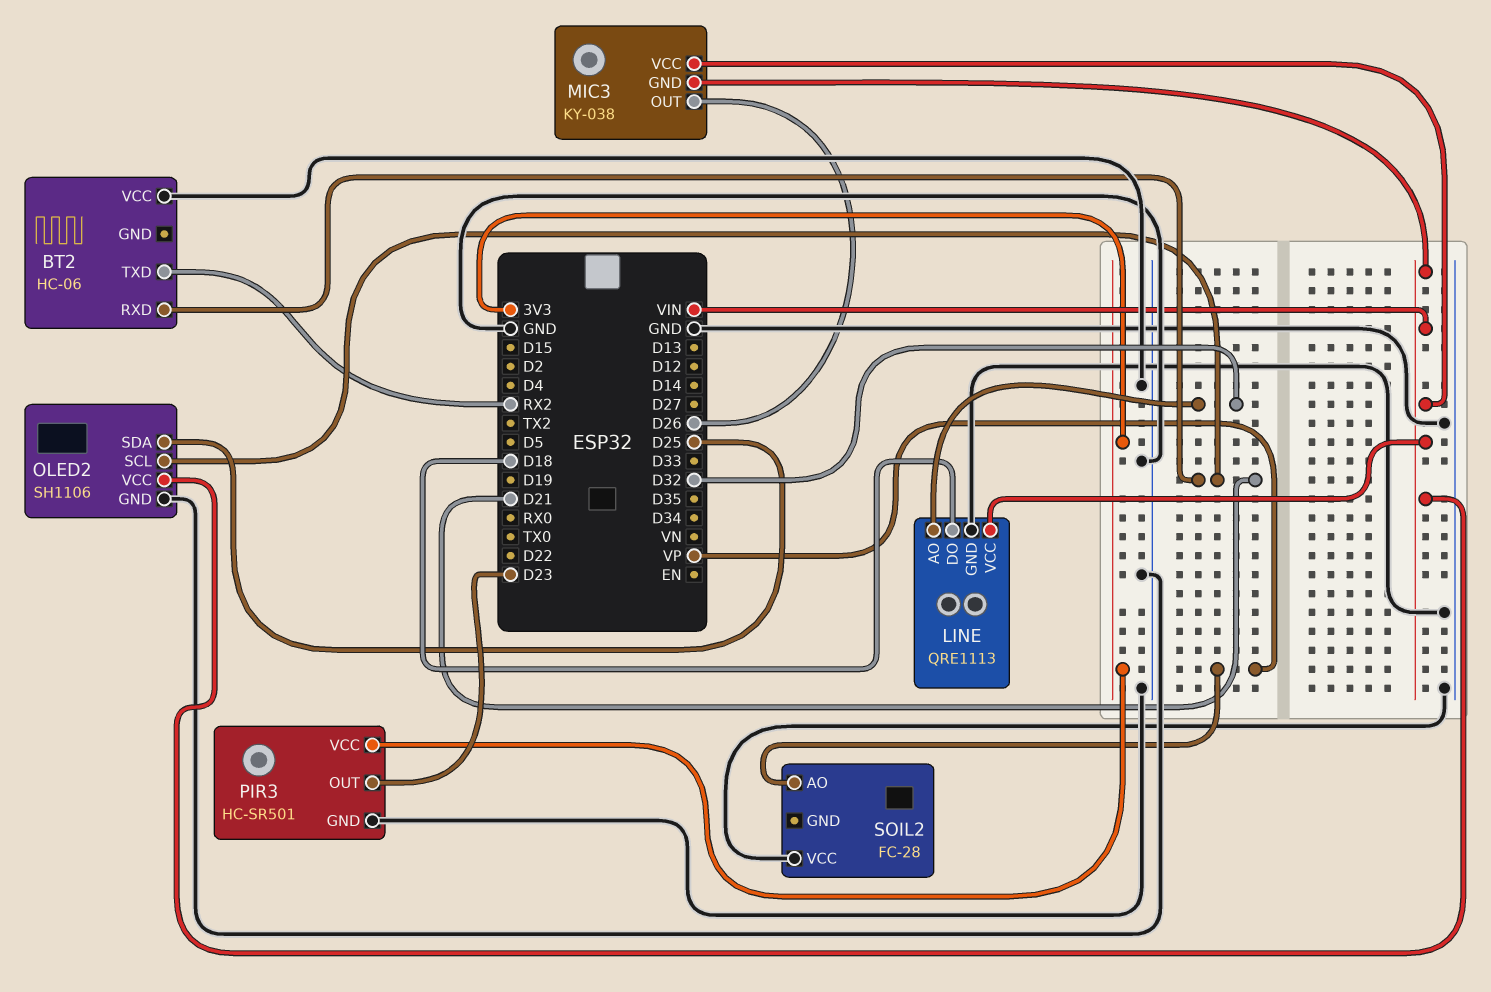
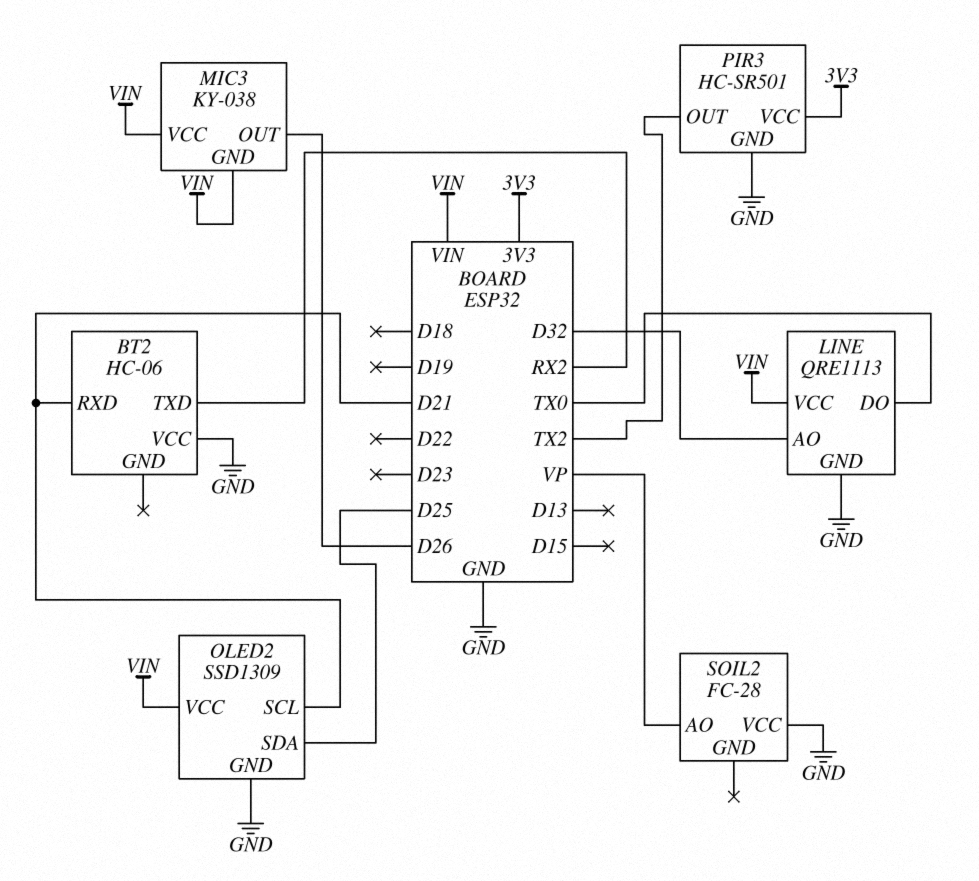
LINE pin DO: D18 -> TX0
OLED2: SH1106 -> SSD1309
PIR3 pin OUT: D23 -> TX2

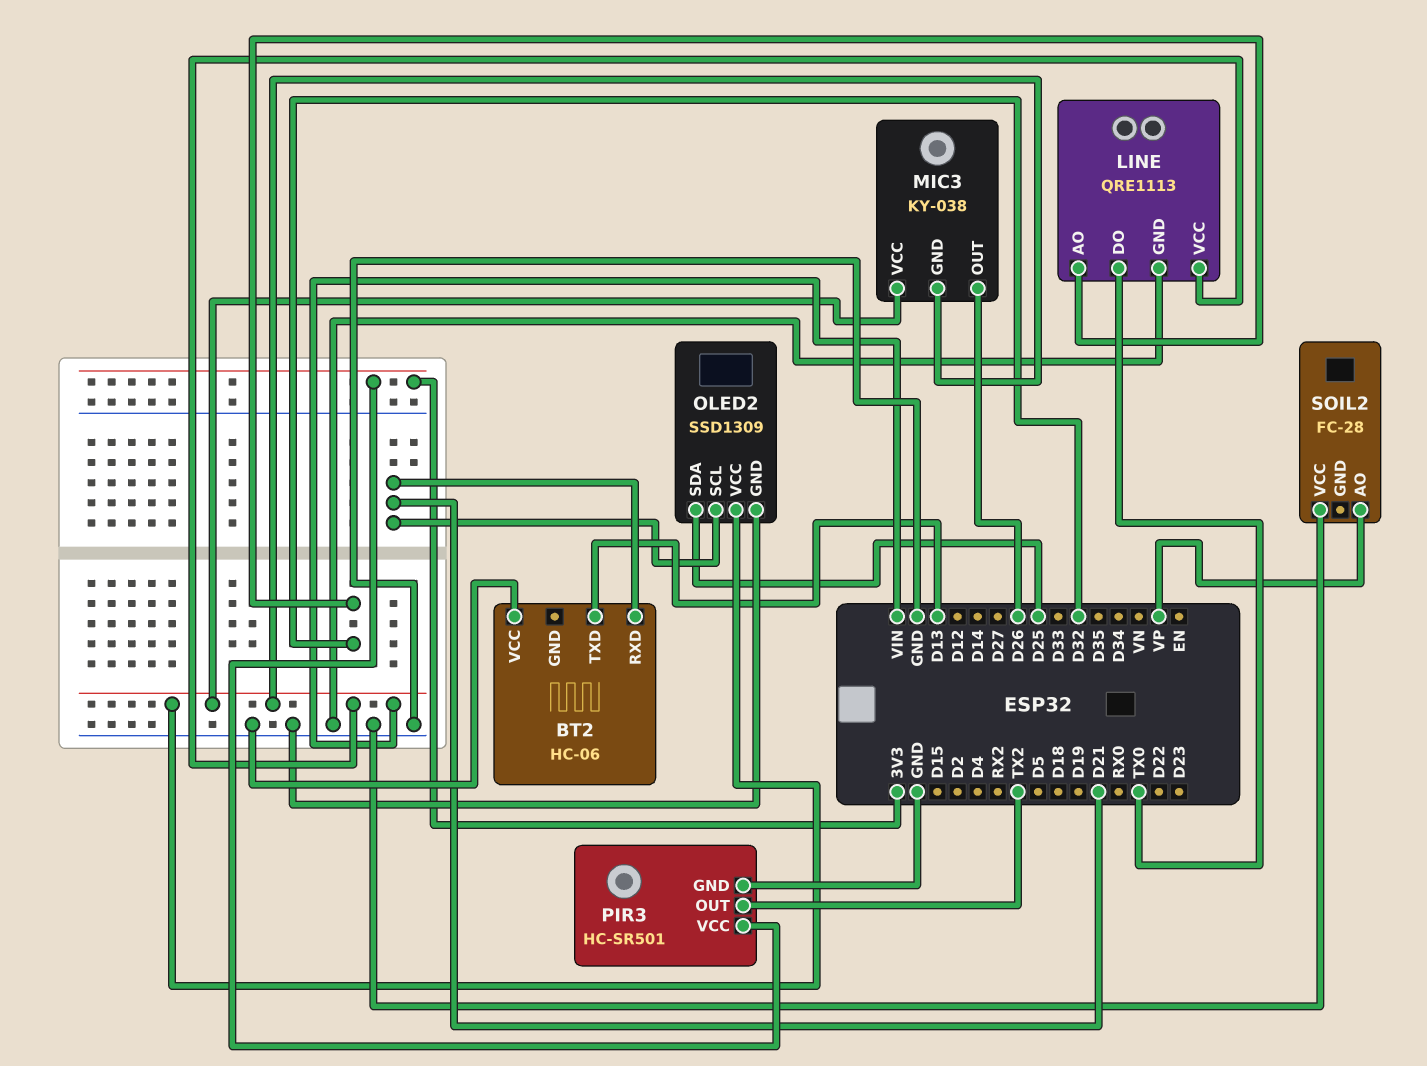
BT2 pin TXD: RX2 -> D13

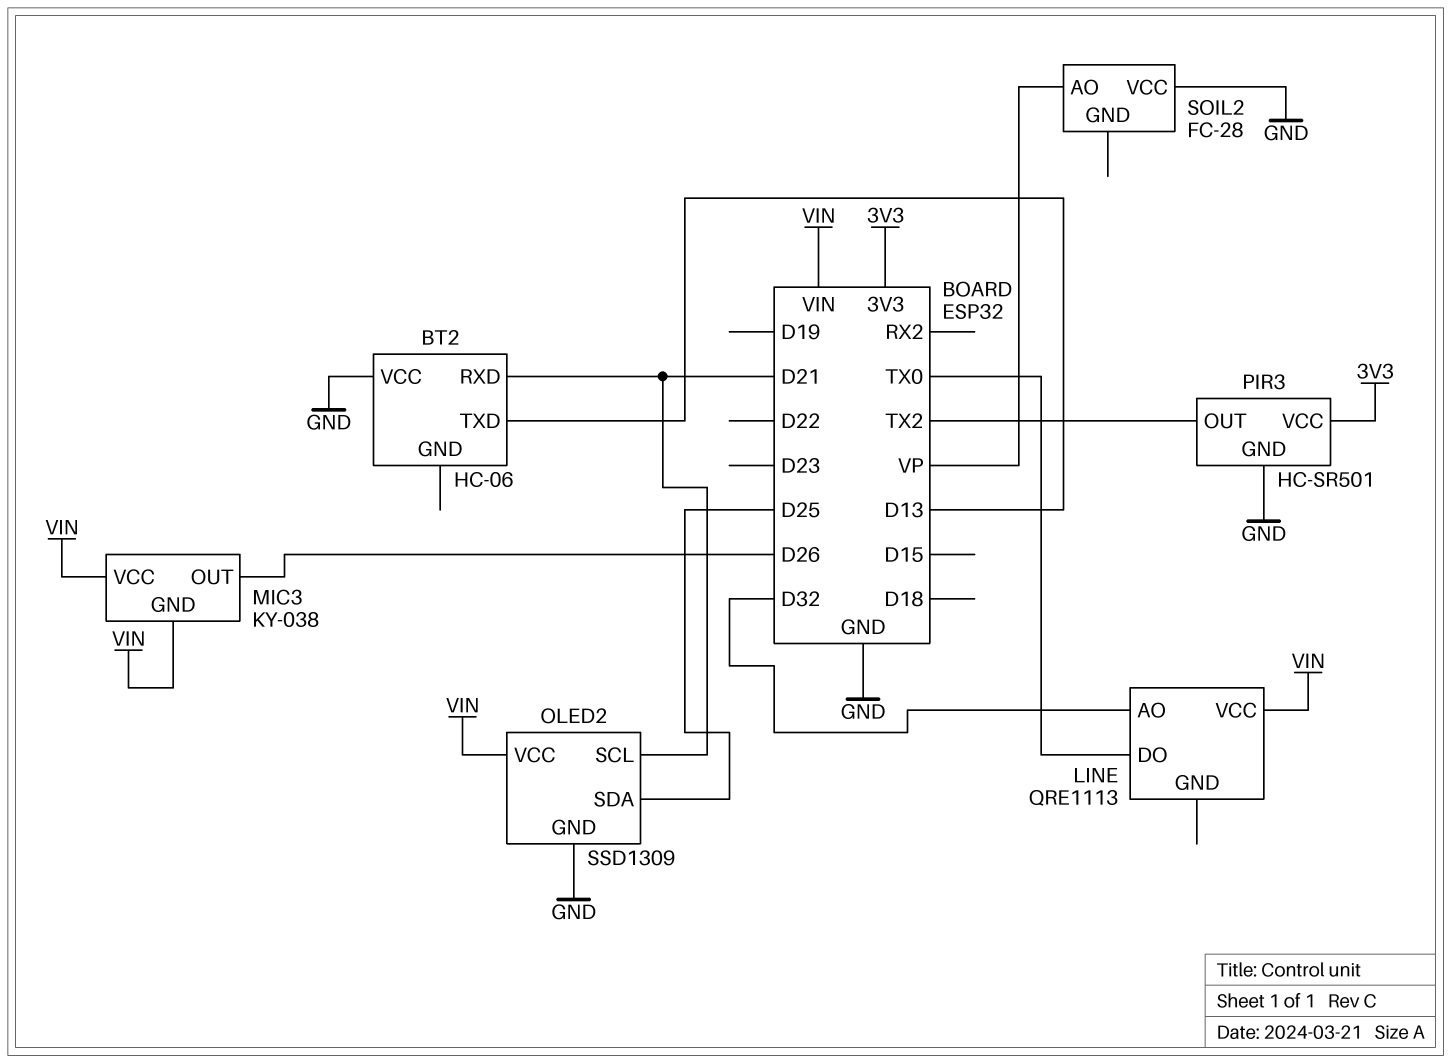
LINE pin GND: GND -> none

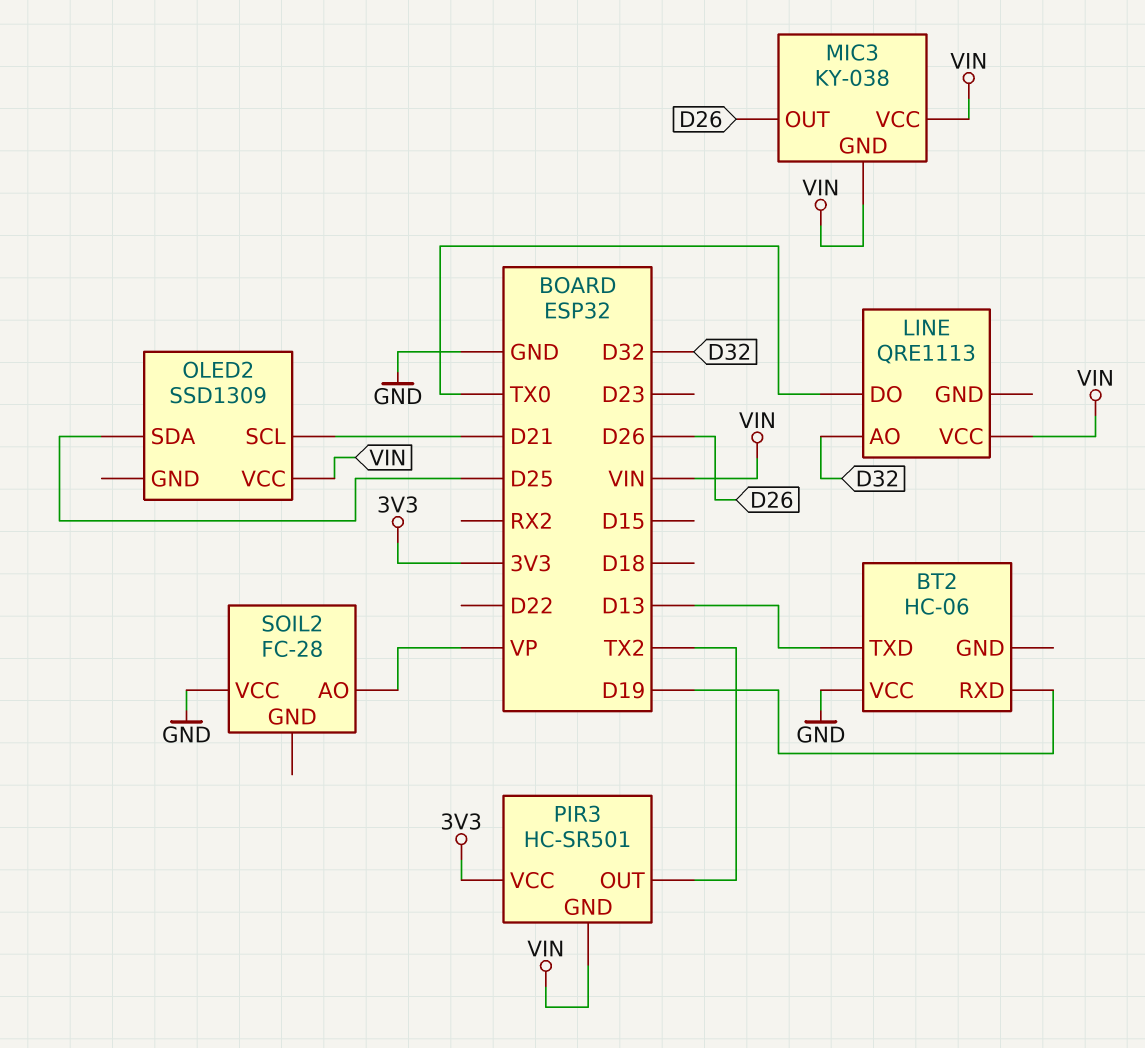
BT2 pin RXD: D21 -> D19
OLED2 pin GND: GND -> none
PIR3 pin GND: GND -> VIN

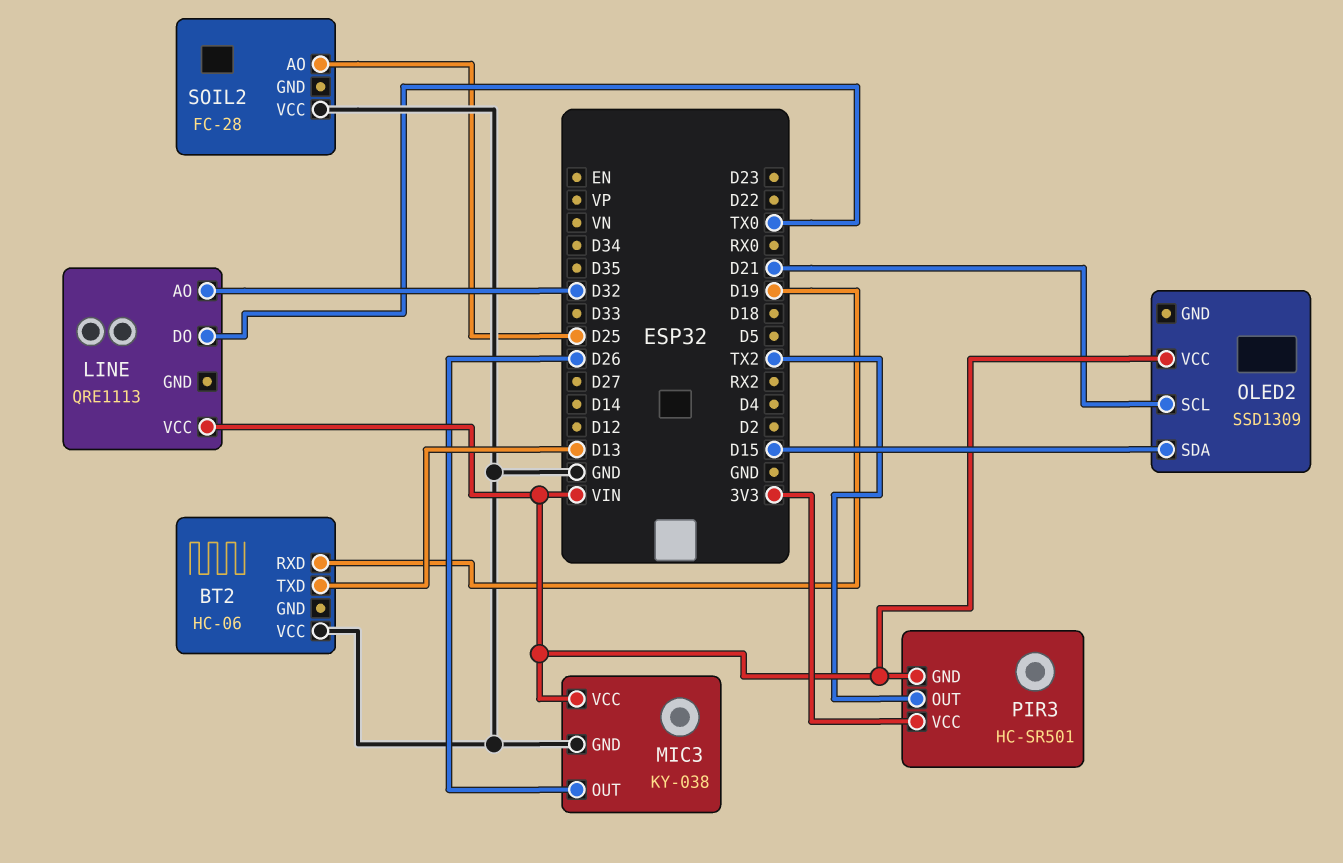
MIC3 pin GND: VIN -> GND
OLED2 pin SDA: D25 -> D15
SOIL2 pin AO: VP -> D25

